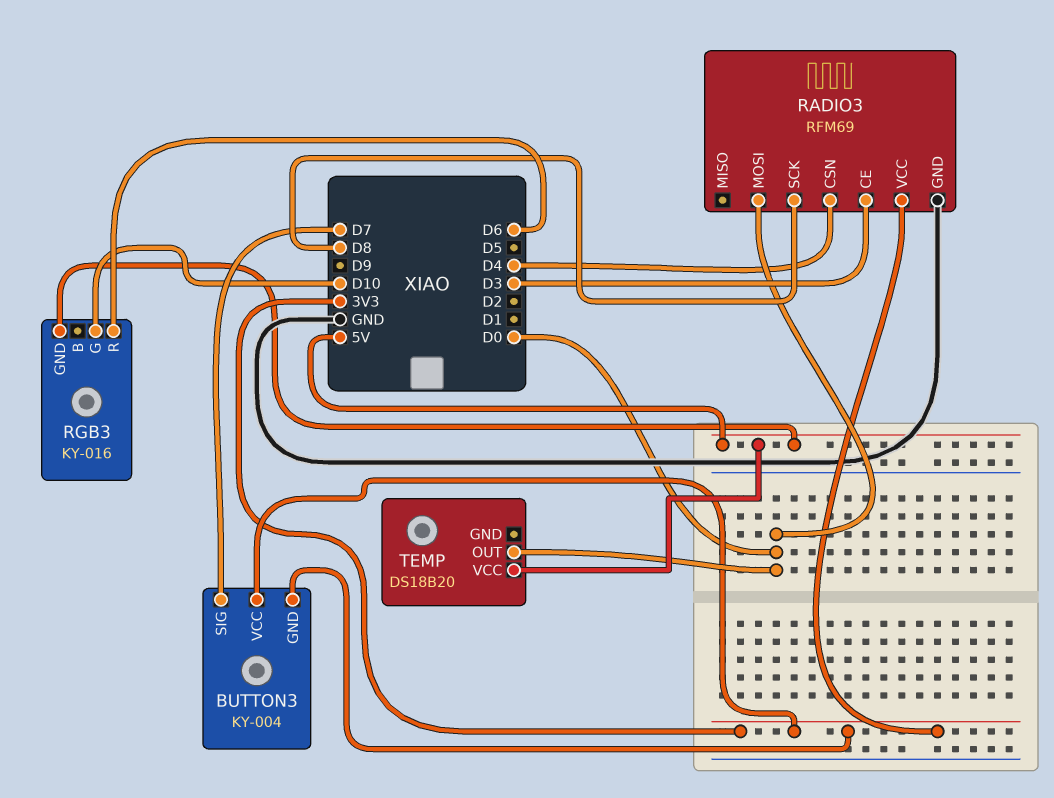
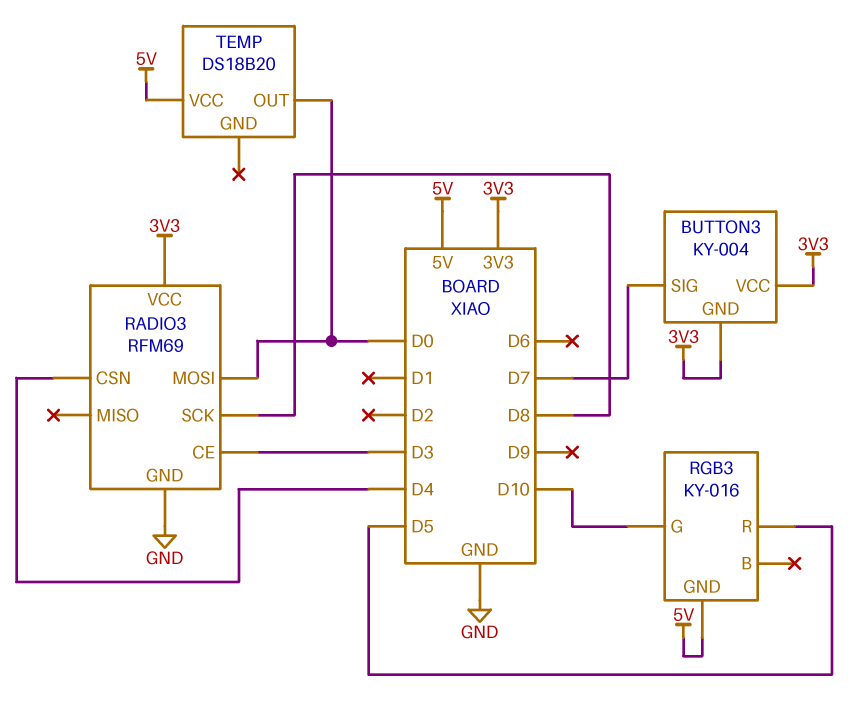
RGB3 pin R: D6 -> D5

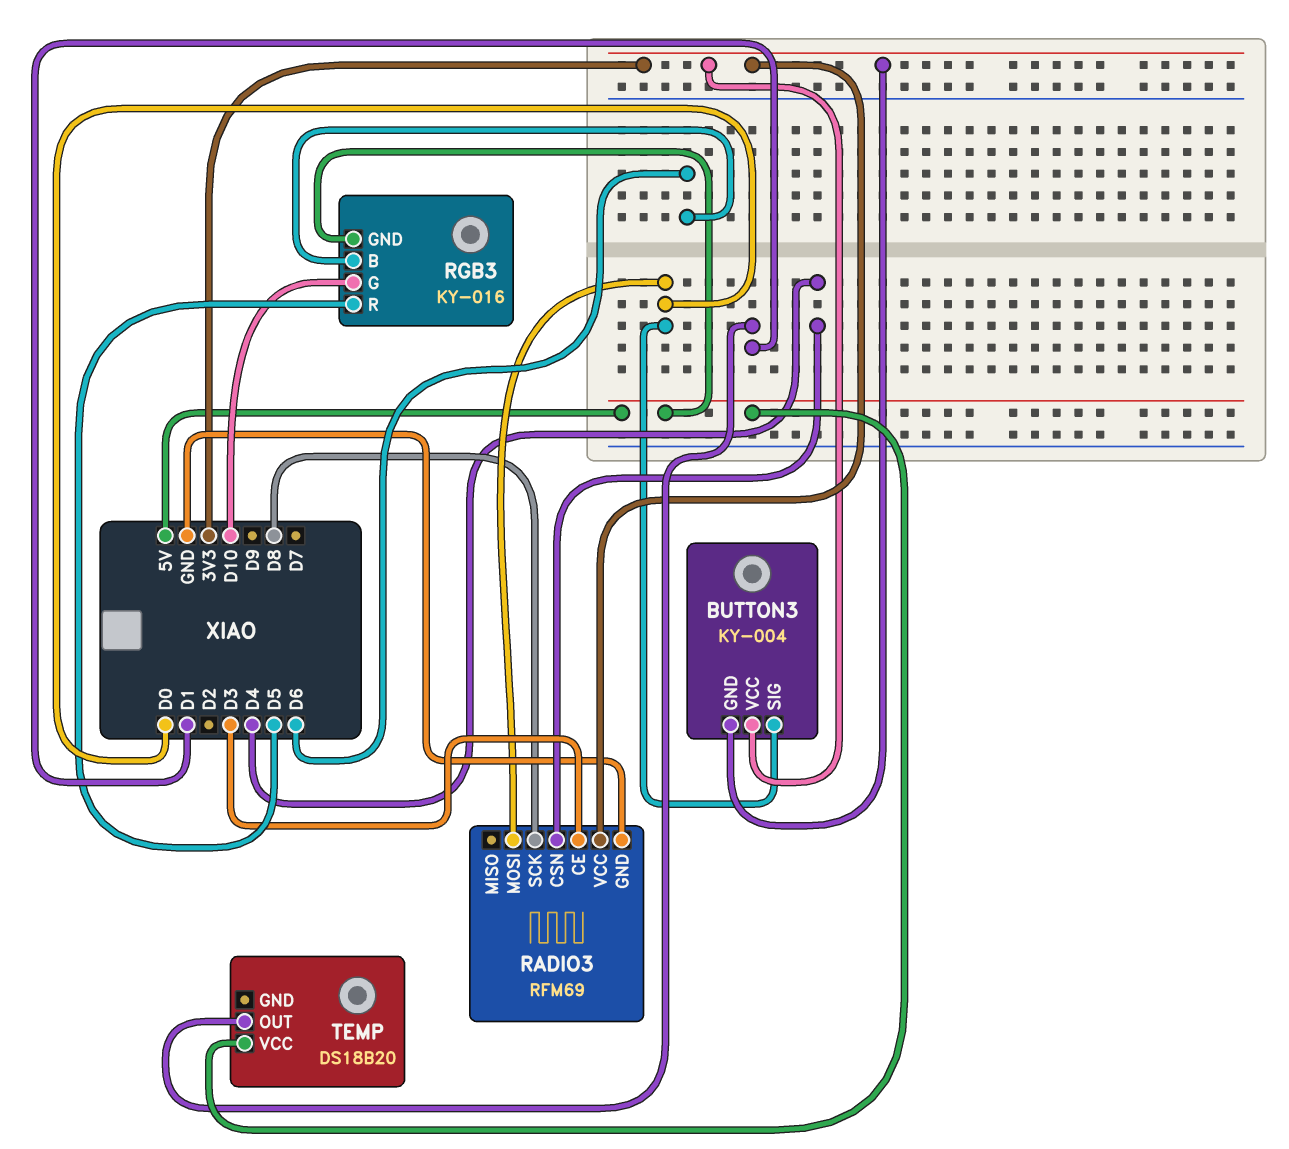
BUTTON3 pin SIG: D7 -> D0
RGB3 pin B: none -> D6
TEMP pin OUT: D0 -> D1

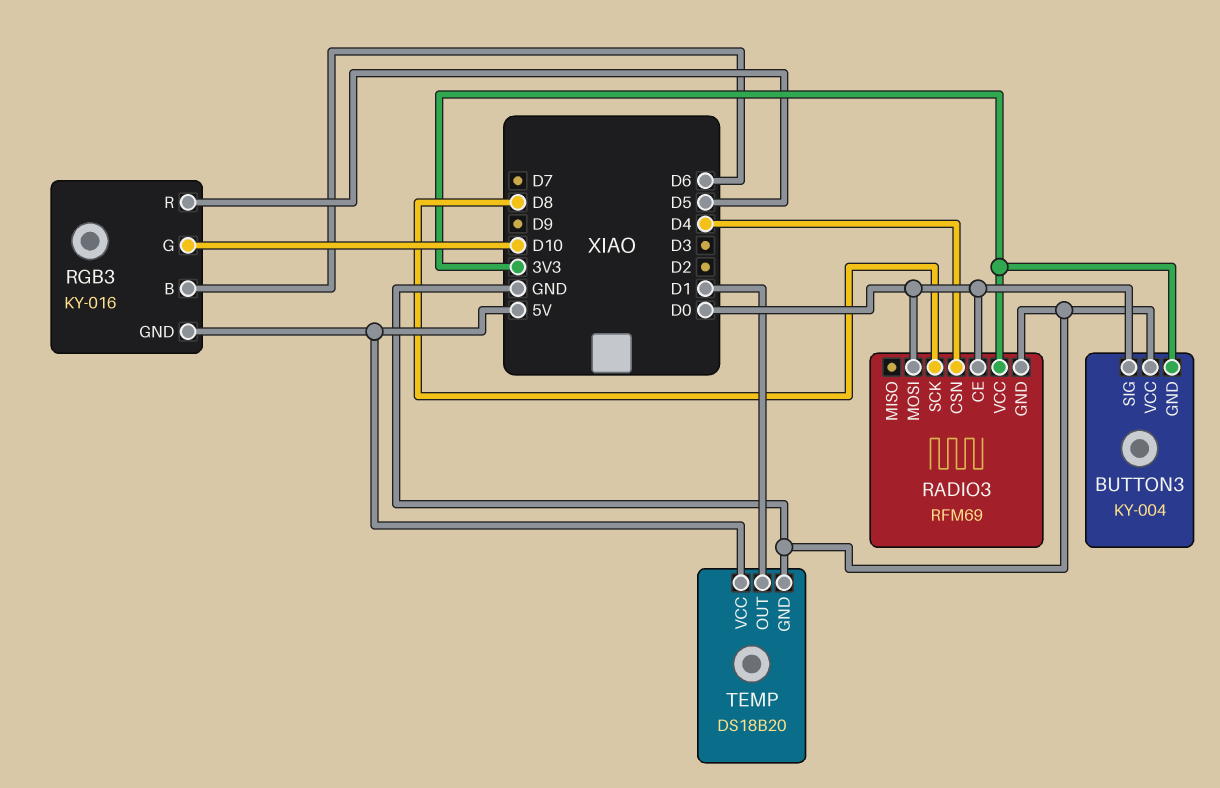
BUTTON3 pin VCC: 3V3 -> GND
RADIO3 pin CE: D3 -> D0
TEMP pin GND: none -> GND

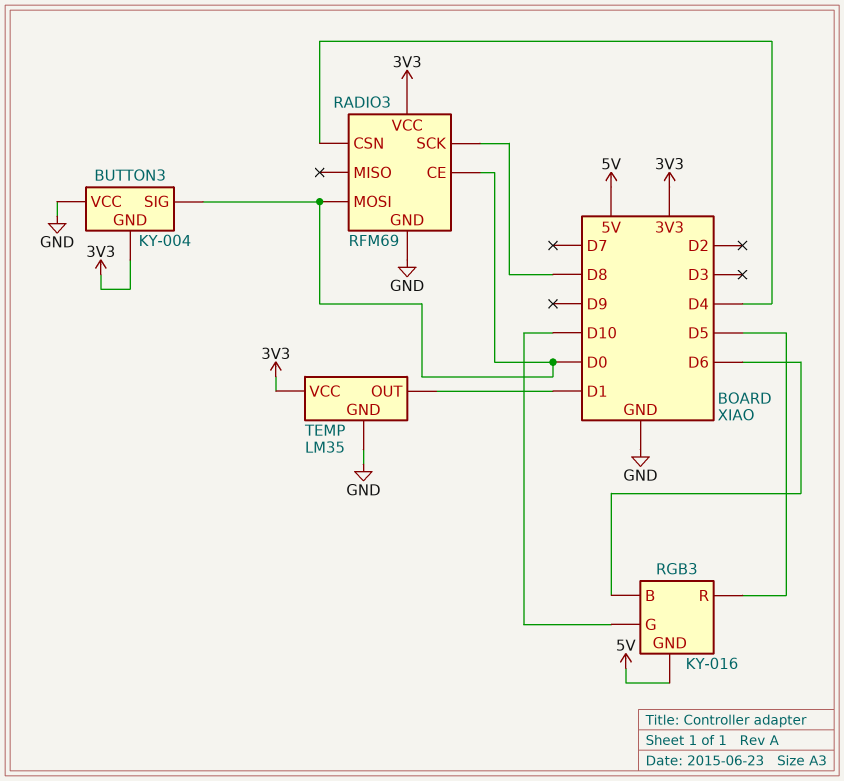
TEMP: DS18B20 -> LM35
TEMP pin VCC: 5V -> 3V3

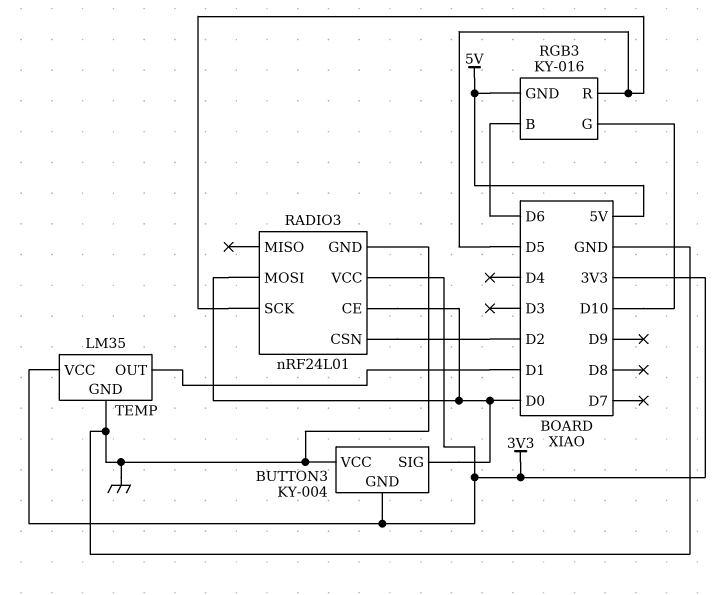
RADIO3: RFM69 -> nRF24L01
RADIO3 pin CSN: D4 -> D2
RADIO3 pin SCK: D8 -> D5

